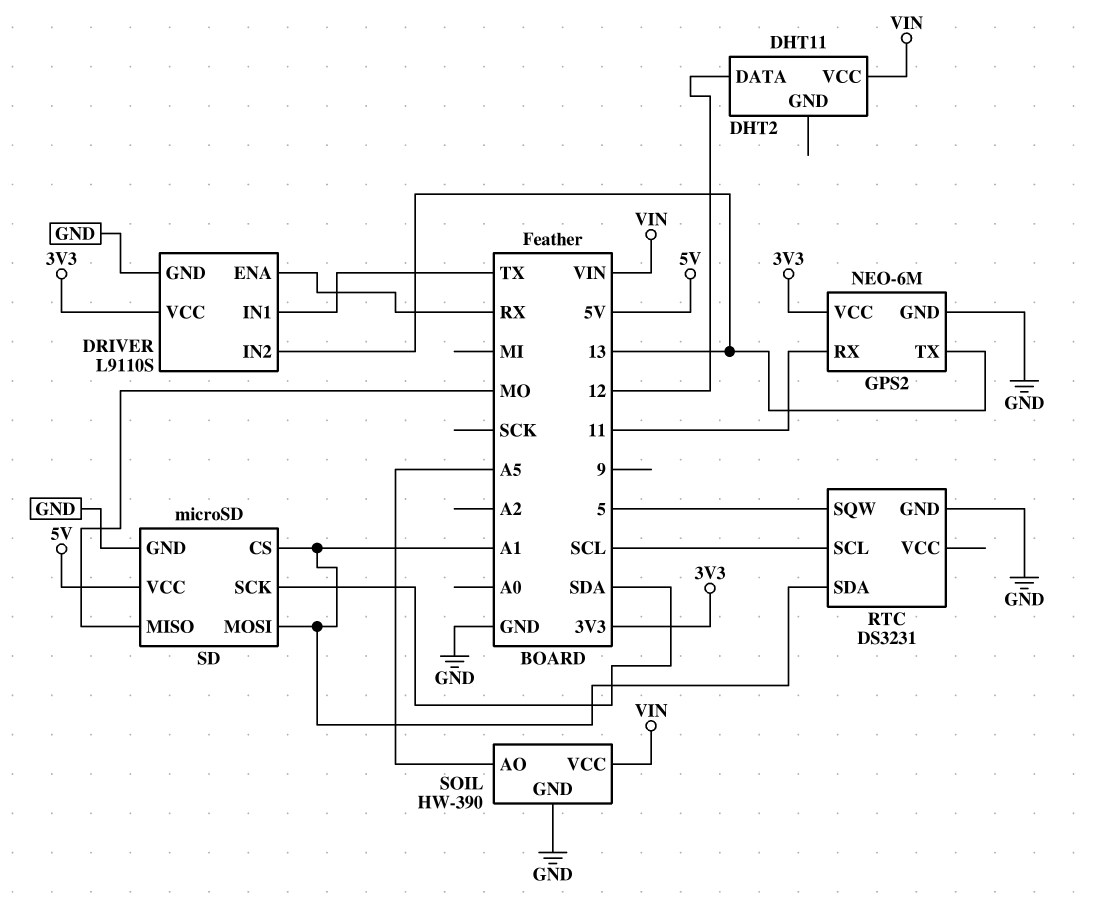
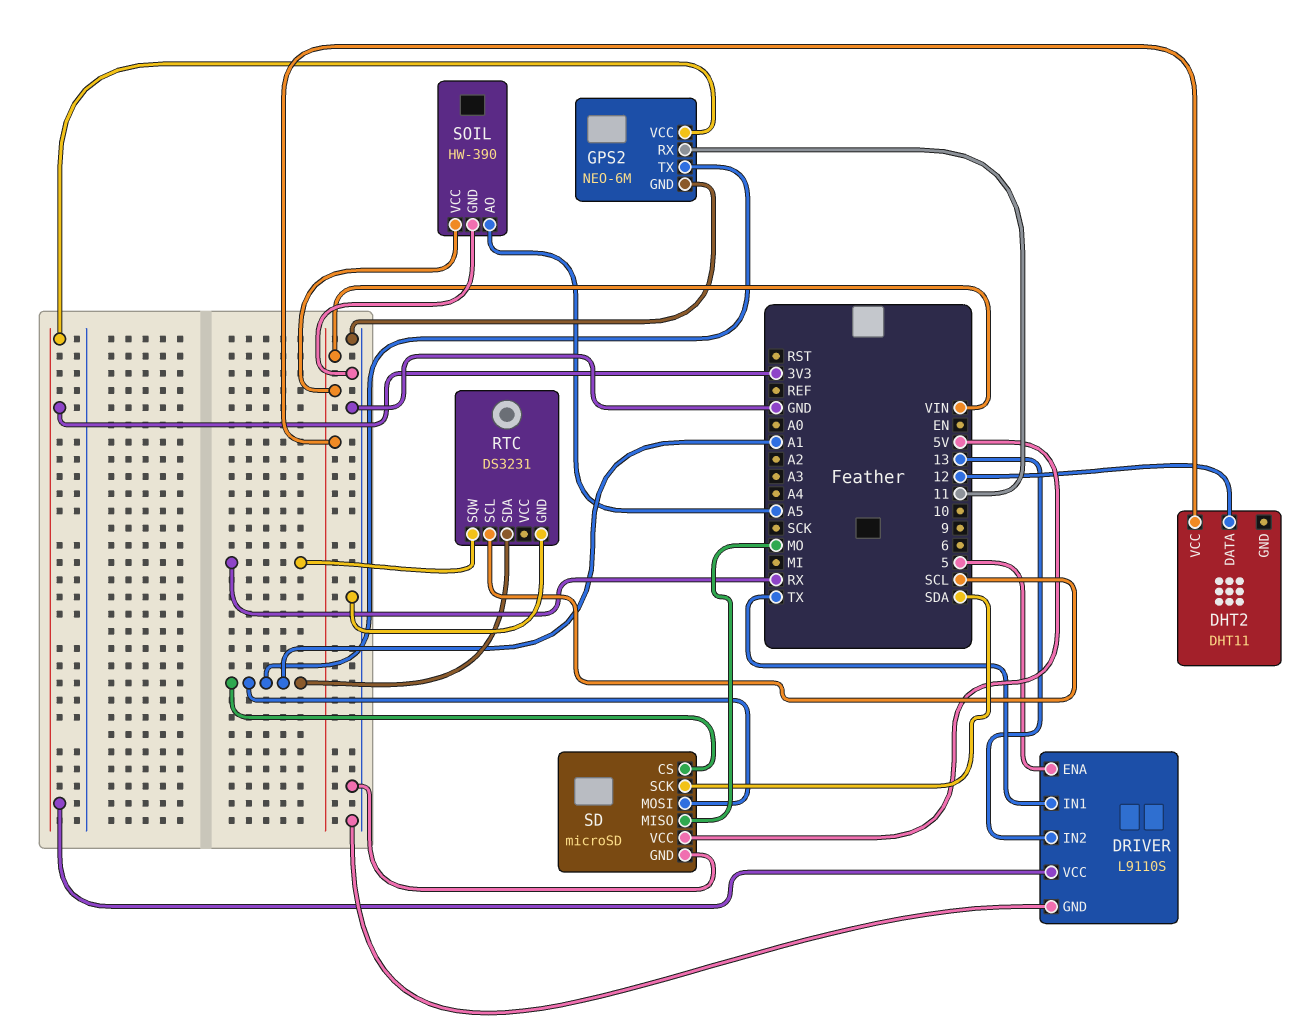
DRIVER pin ENA: RX -> 5
GPS2 pin TX: 13 -> A1
RTC pin SQW: 5 -> RX

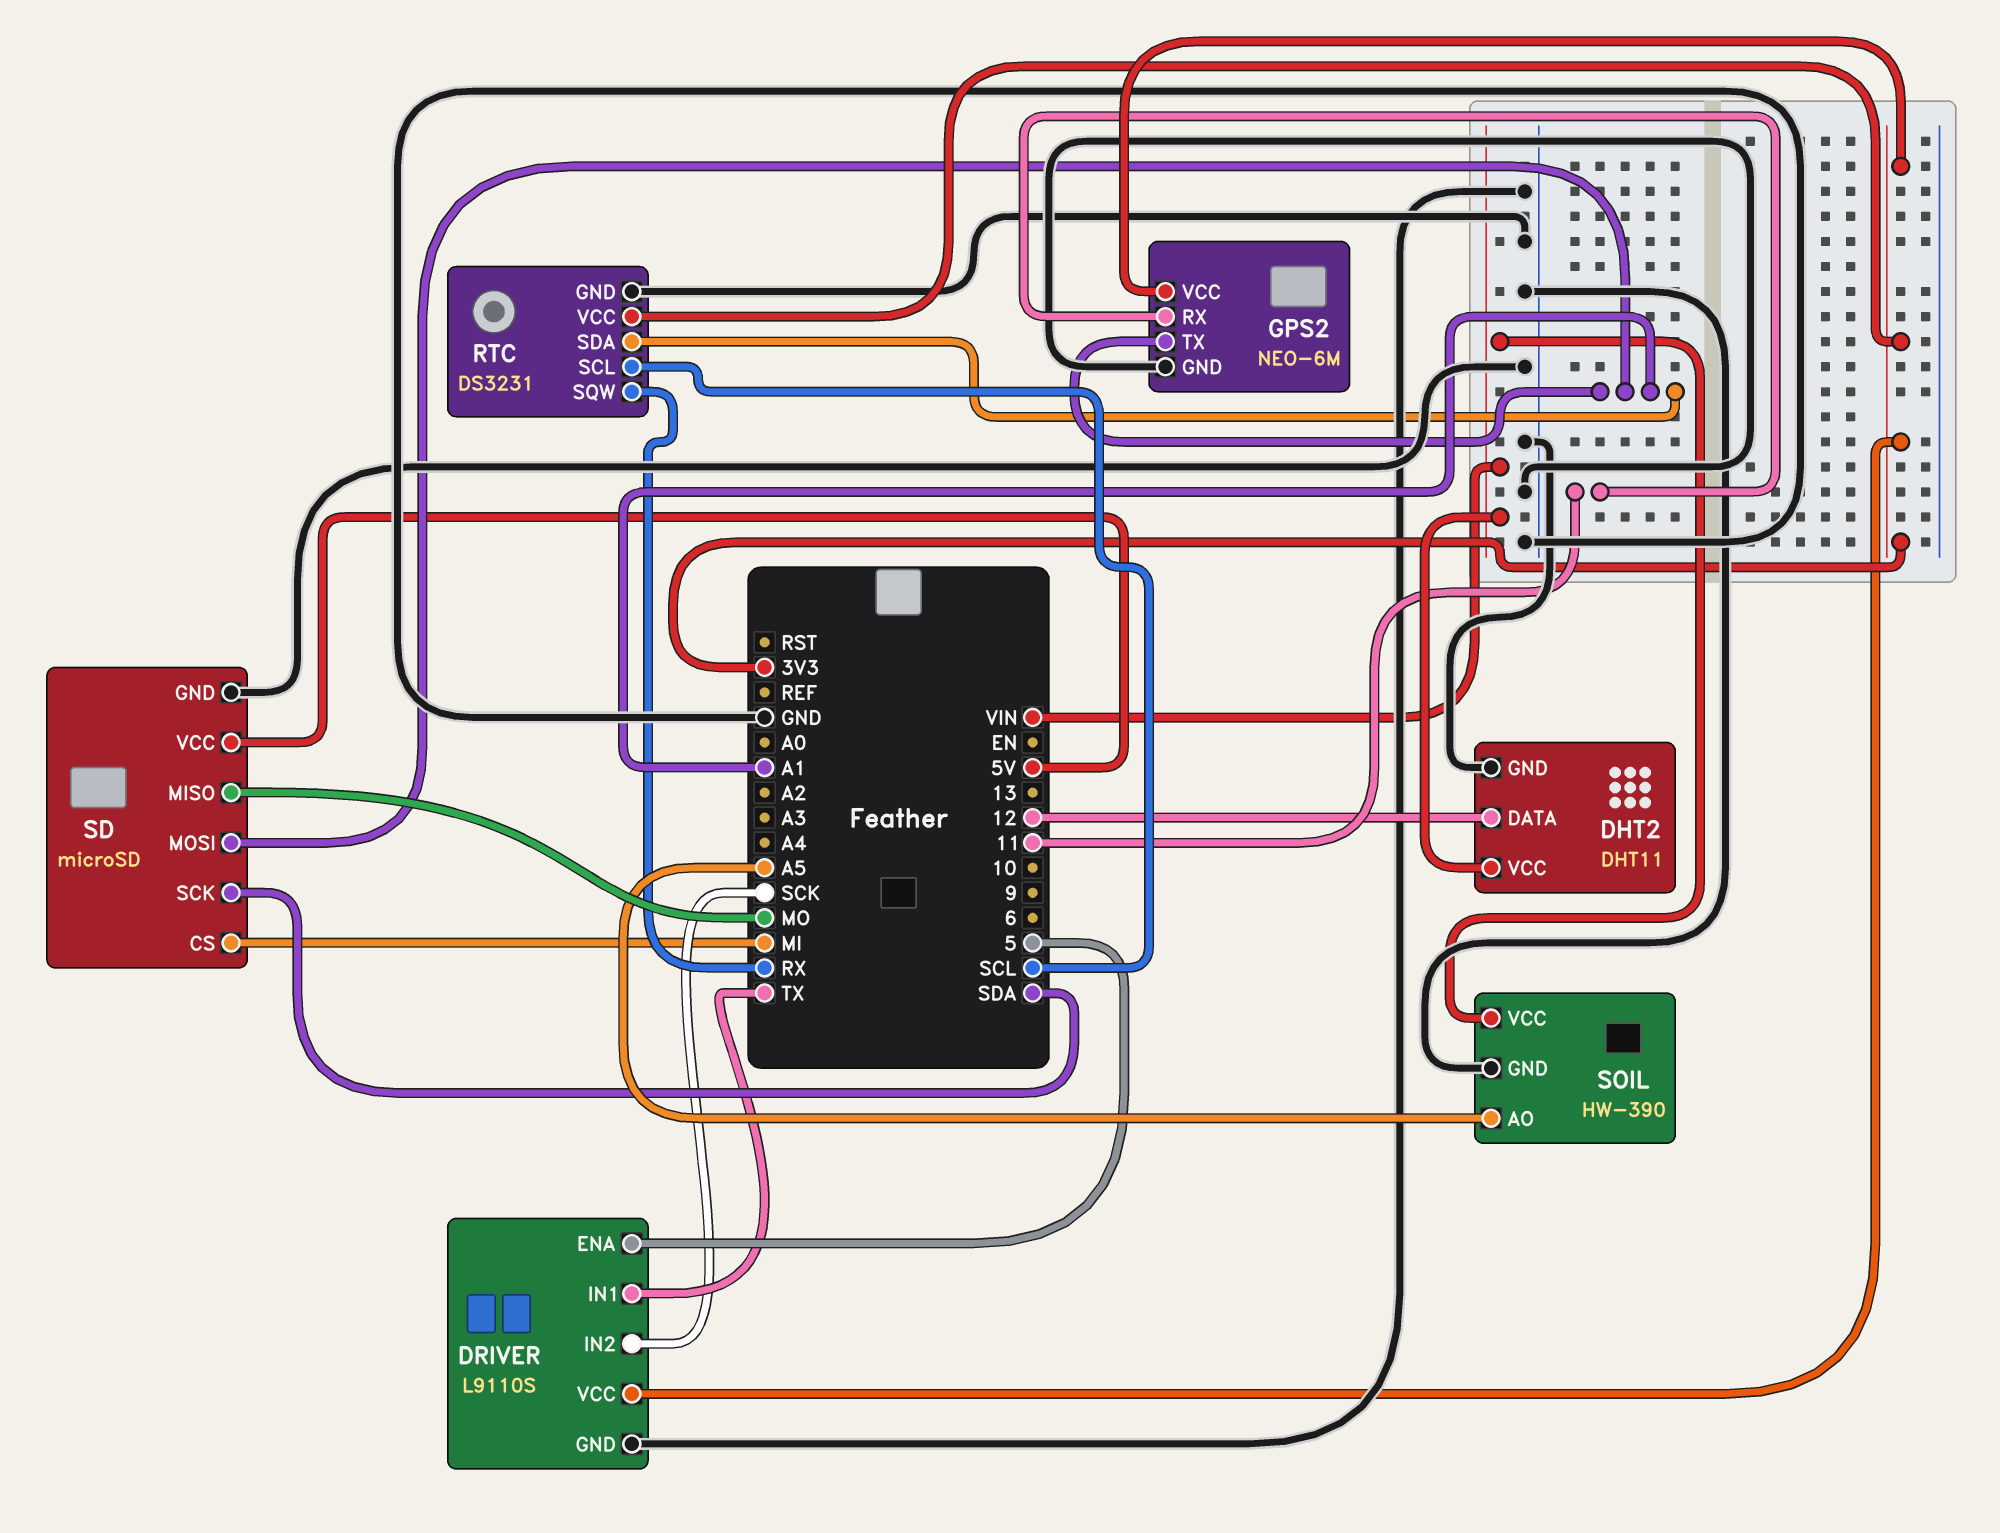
DHT2 pin GND: none -> GND
DRIVER pin IN2: 13 -> SCK
RTC pin VCC: none -> 3V3
SD pin CS: A1 -> MI

